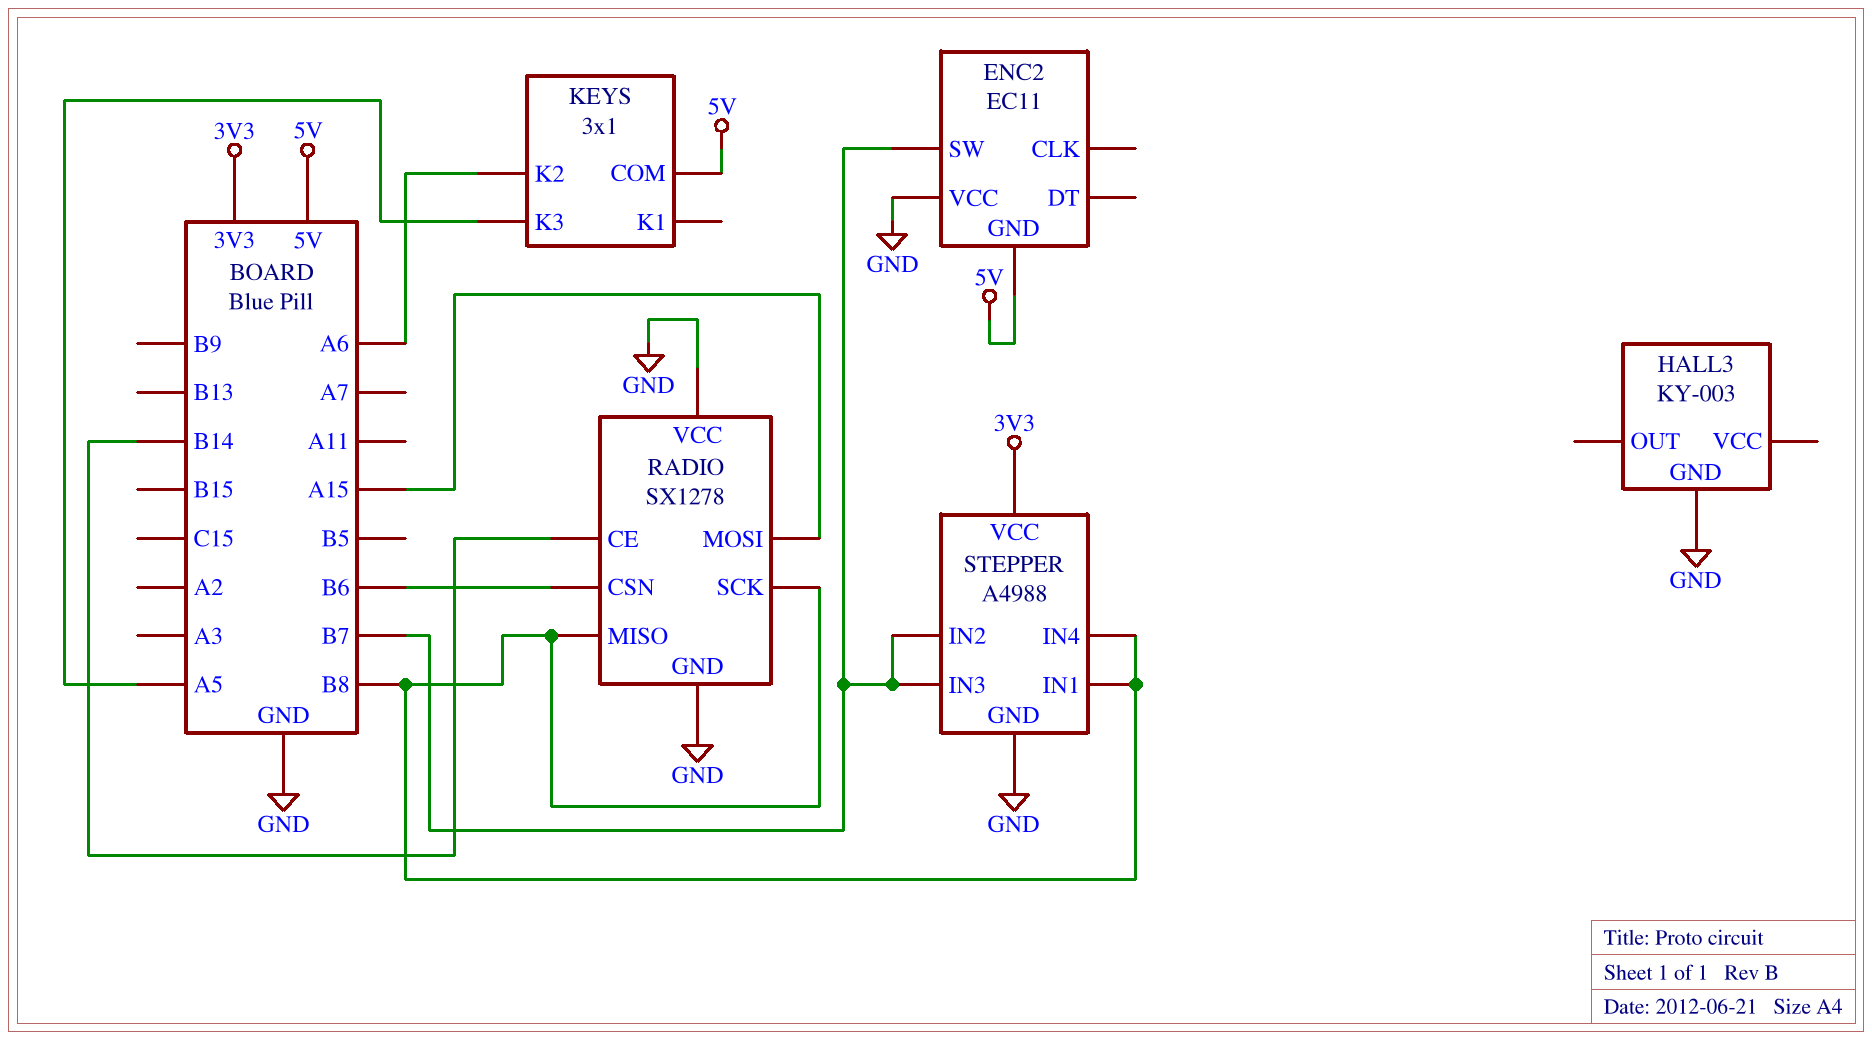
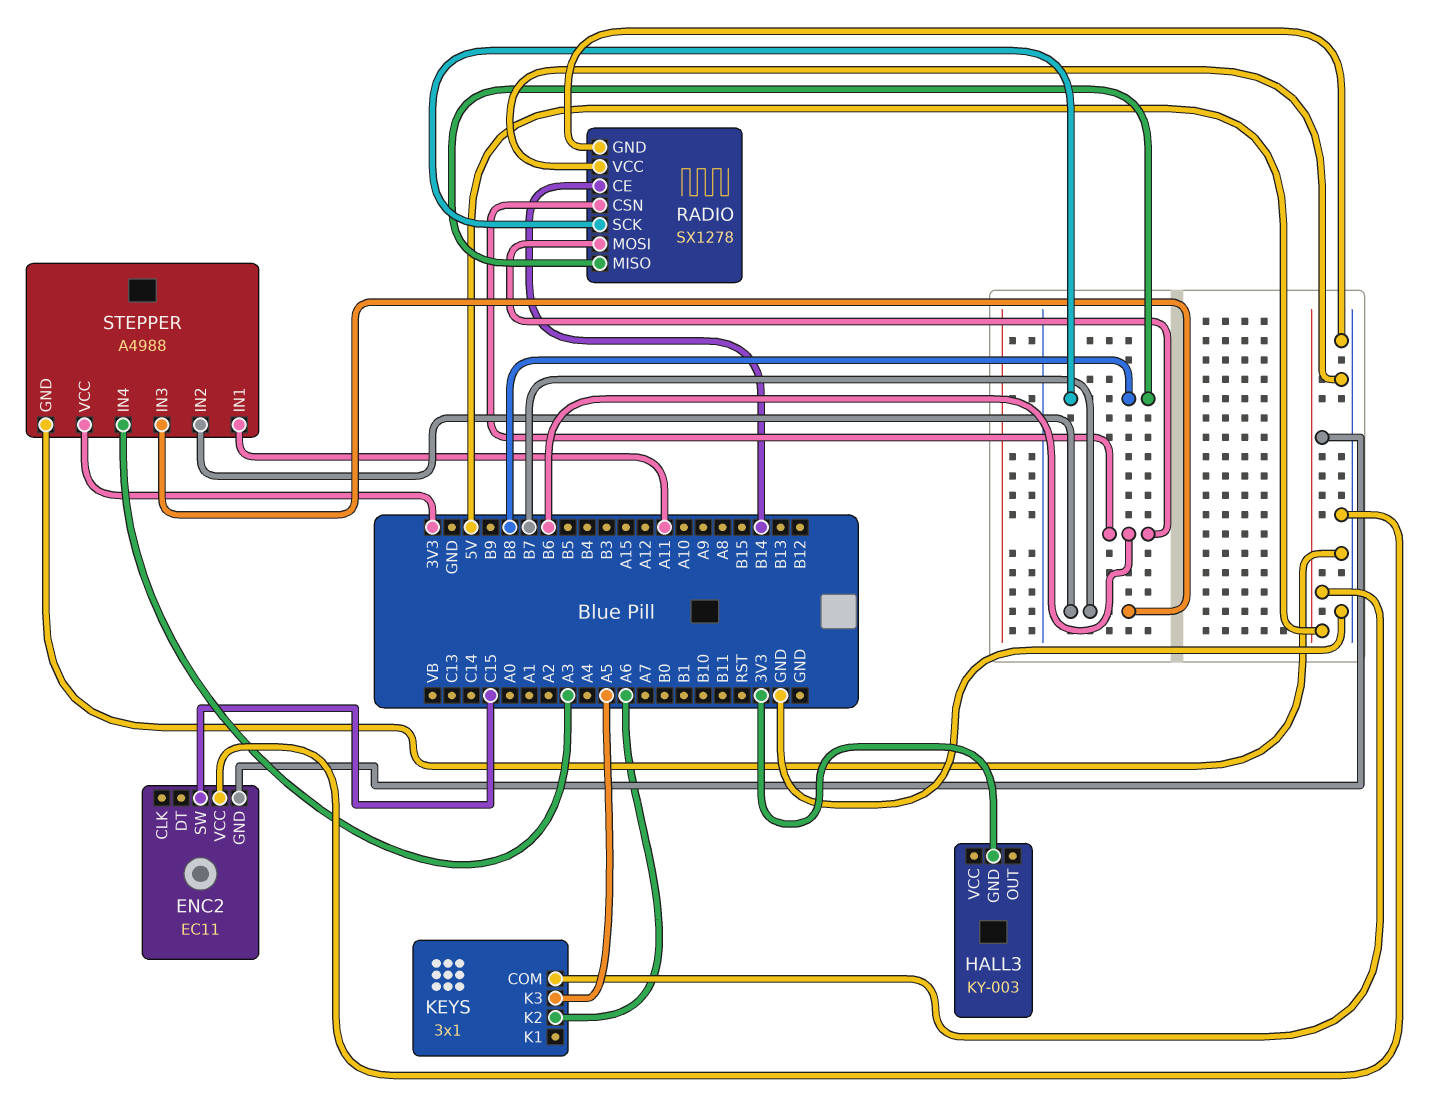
ENC2 pin SW: B7 -> C15
HALL3 pin GND: GND -> 3V3
RADIO pin MOSI: A15 -> B6
STEPPER pin IN1: B8 -> A11
STEPPER pin IN4: B8 -> A3

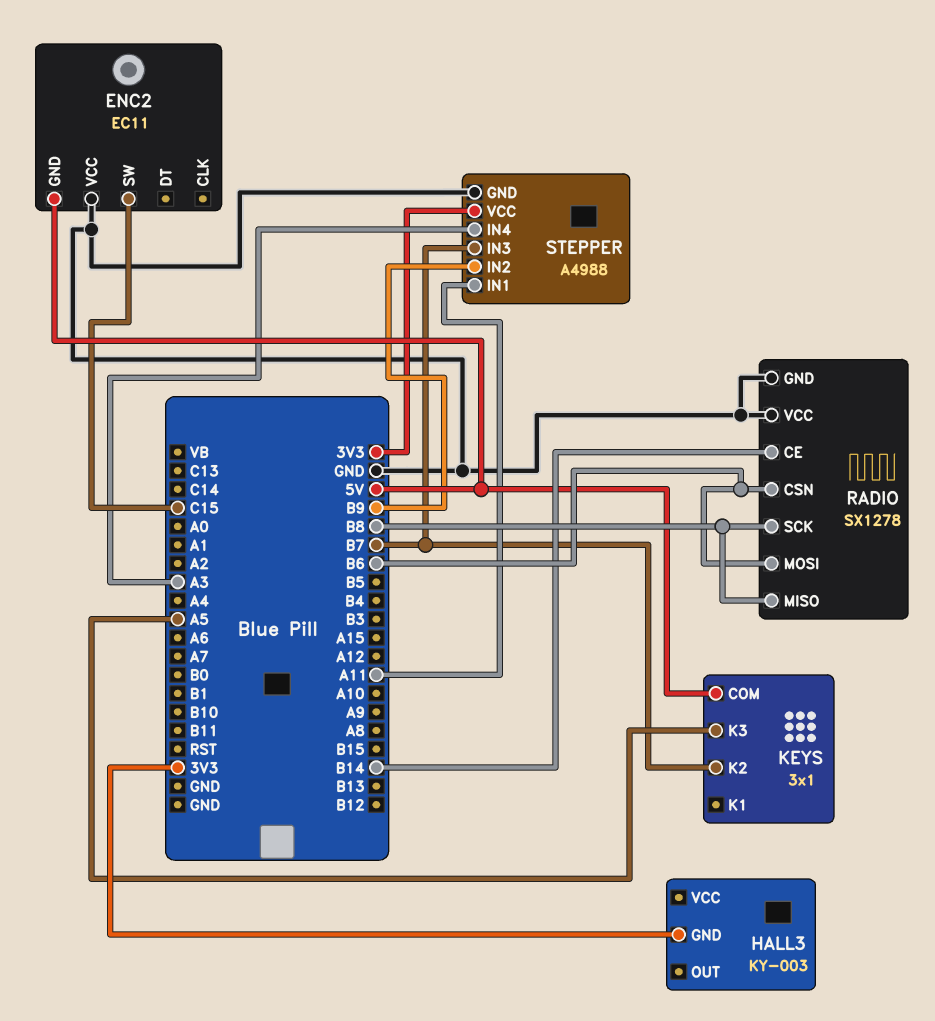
KEYS pin K2: A6 -> B7
STEPPER pin IN2: B7 -> B9

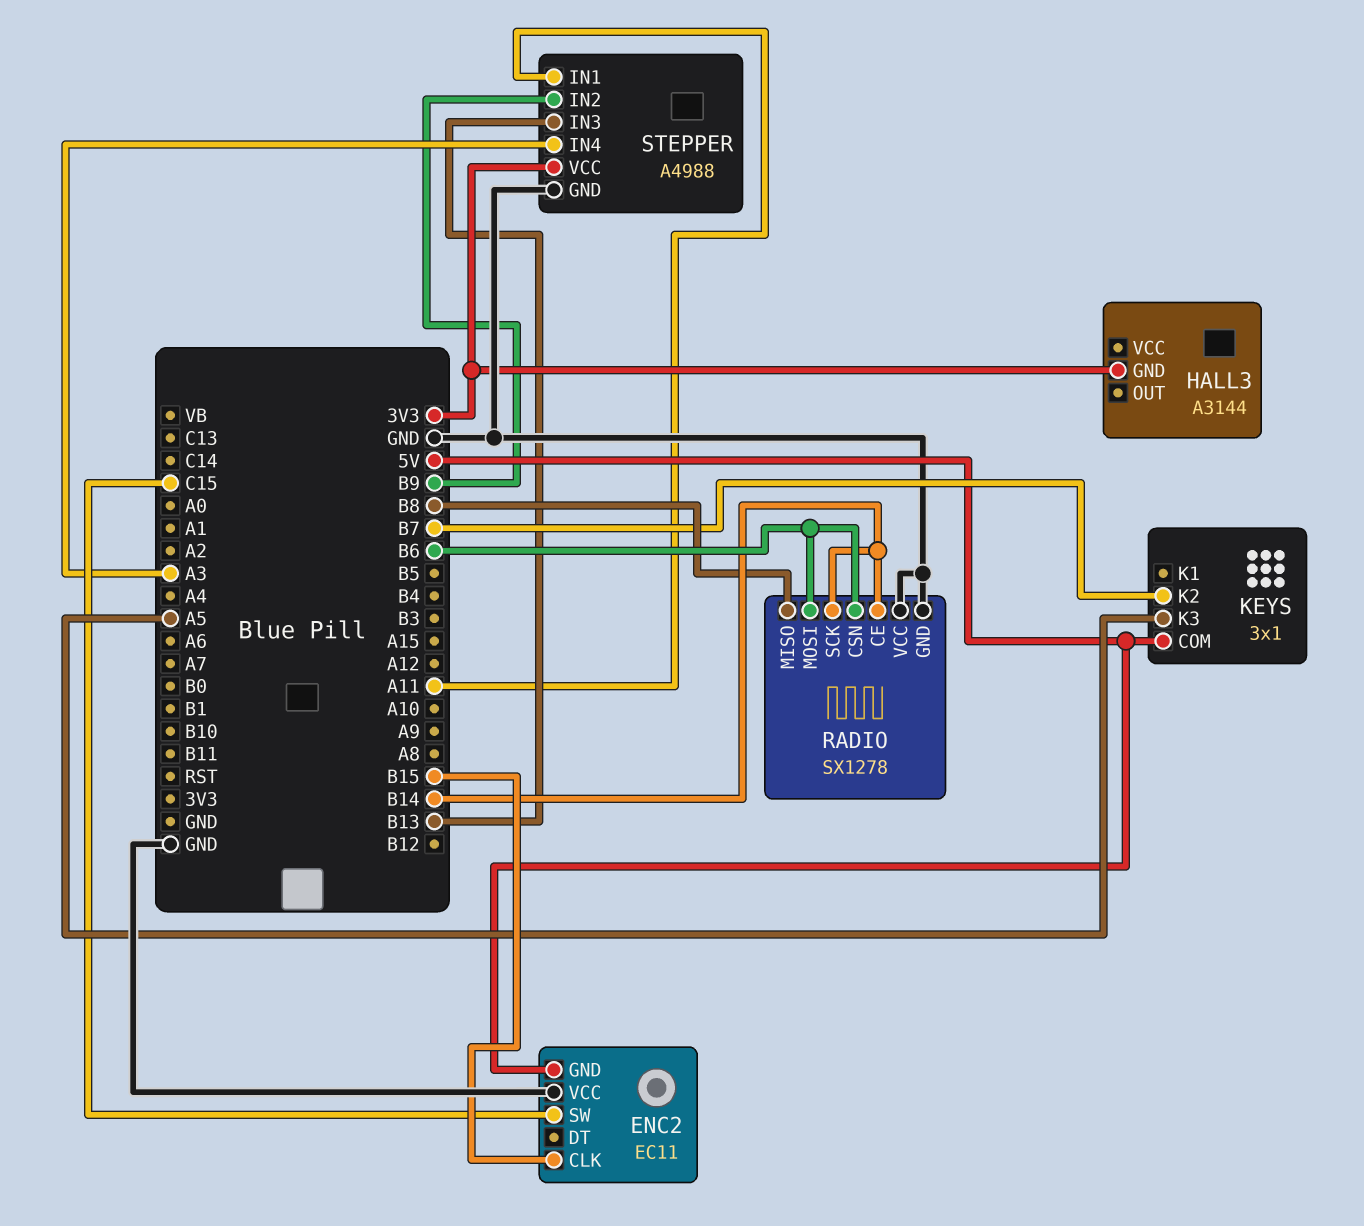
ENC2 pin CLK: none -> B15
HALL3: KY-003 -> A3144
RADIO pin SCK: B8 -> B14
STEPPER pin IN3: B7 -> B13

